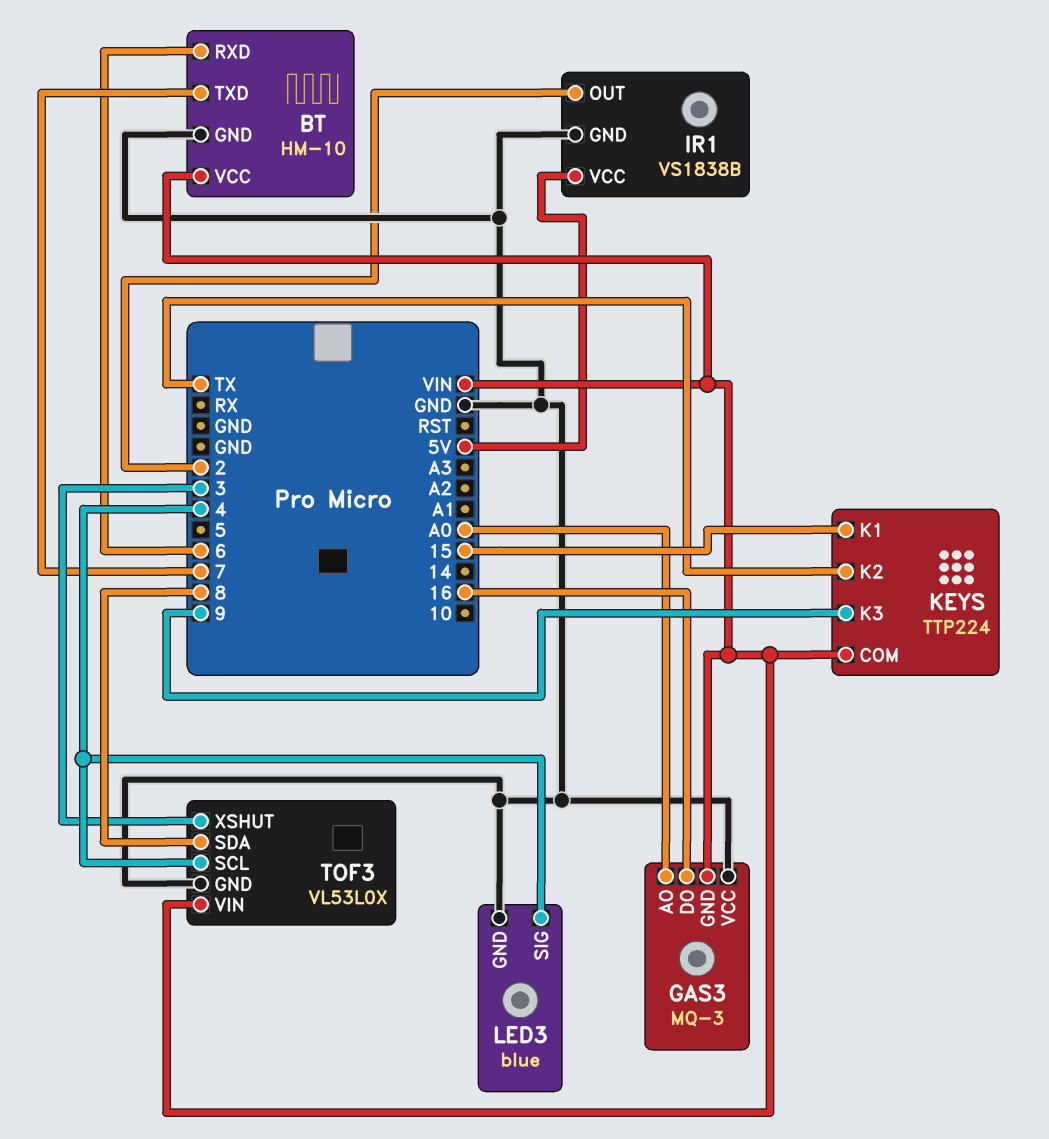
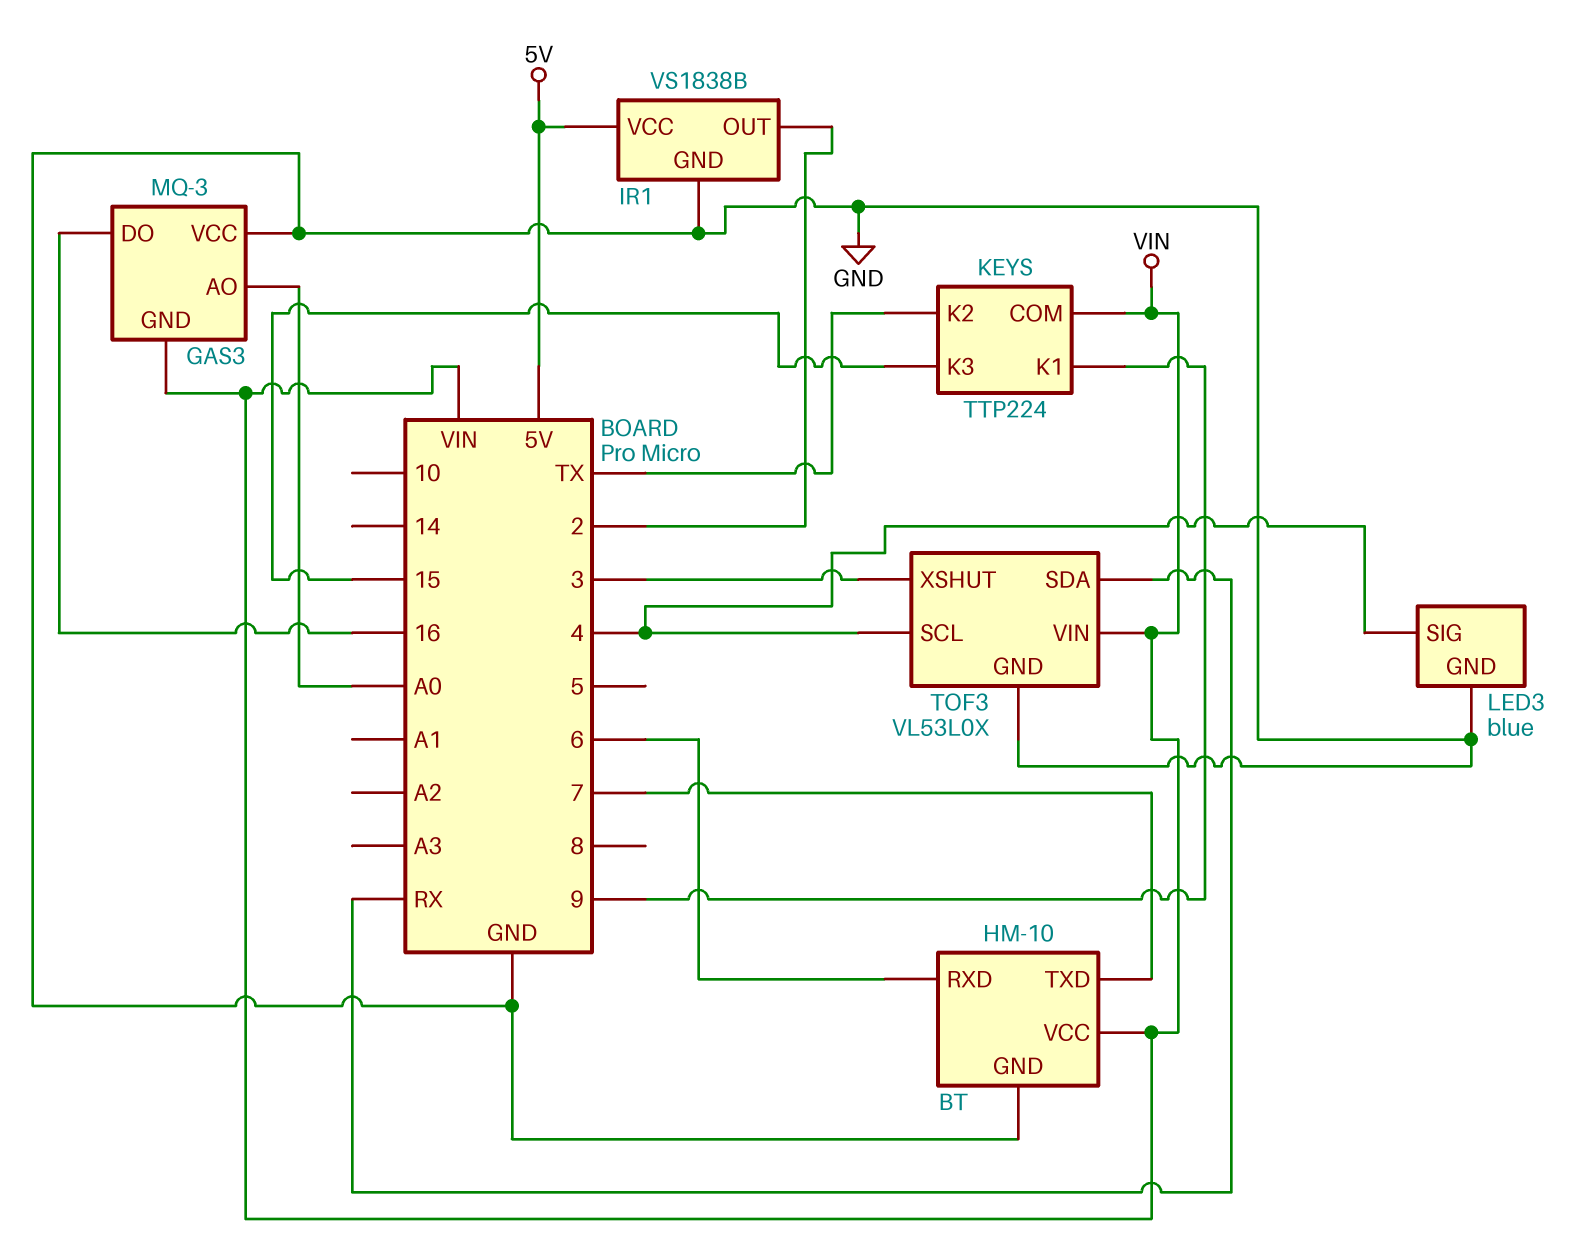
KEYS pin K1: 15 -> 9
KEYS pin K3: 9 -> 15
TOF3 pin SDA: 8 -> RX

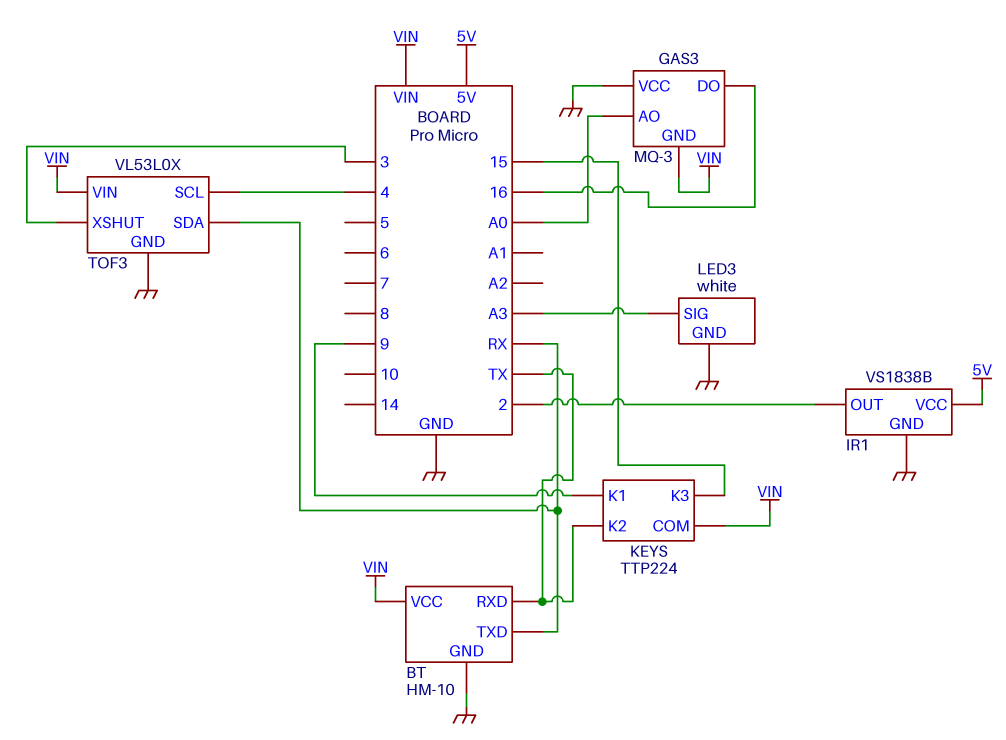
BT pin RXD: 6 -> TX
BT pin TXD: 7 -> RX
LED3: blue -> white
LED3 pin SIG: 4 -> A3

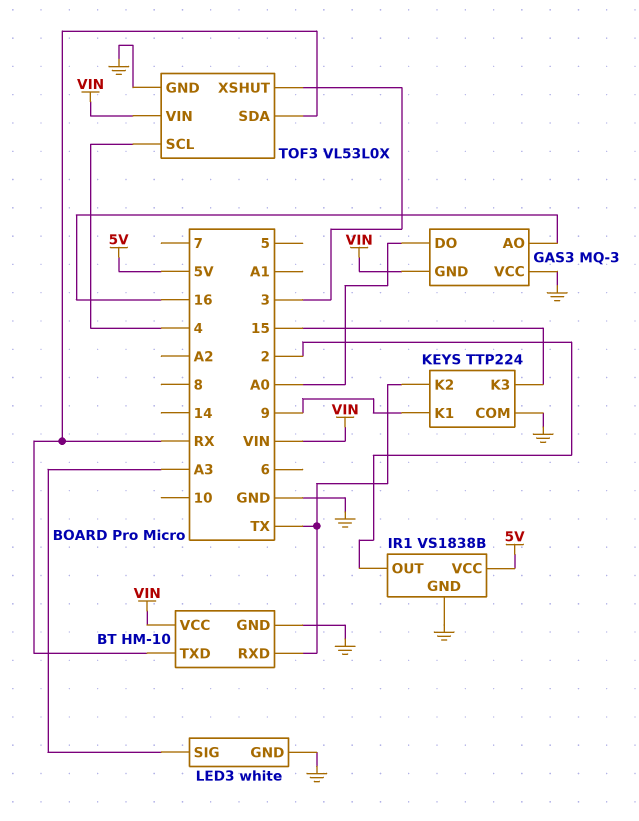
GAS3 pin AO: A0 -> 16
GAS3 pin DO: 16 -> A0
KEYS pin COM: VIN -> GND

